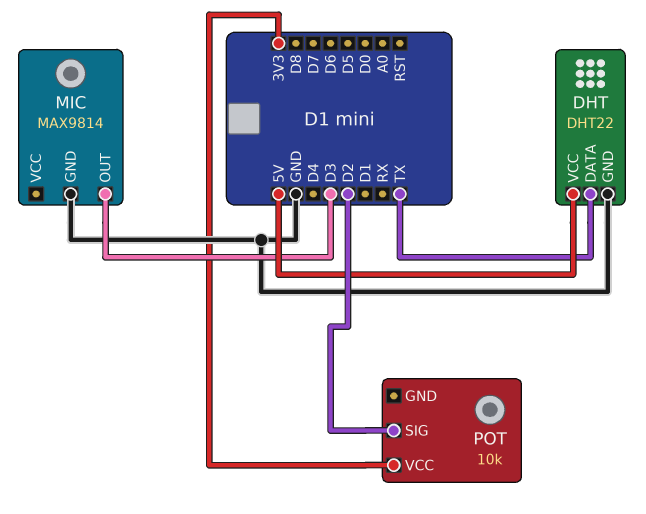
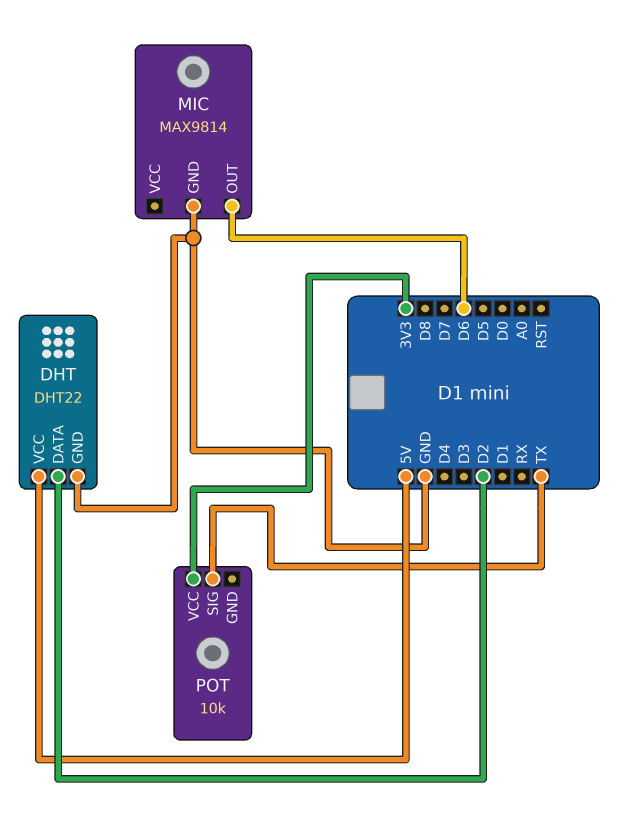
DHT pin DATA: TX -> D2
MIC pin OUT: D3 -> D6
POT pin SIG: D2 -> TX

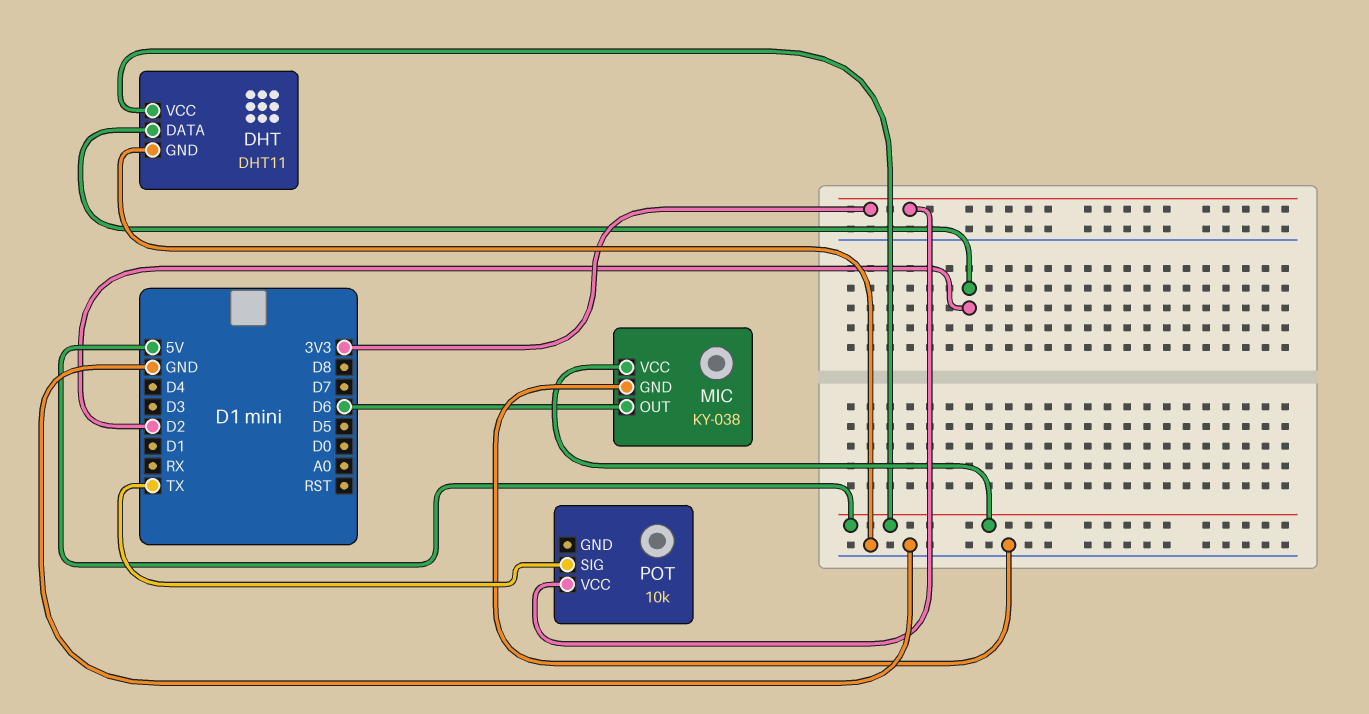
DHT: DHT22 -> DHT11
MIC: MAX9814 -> KY-038
MIC pin VCC: none -> 5V

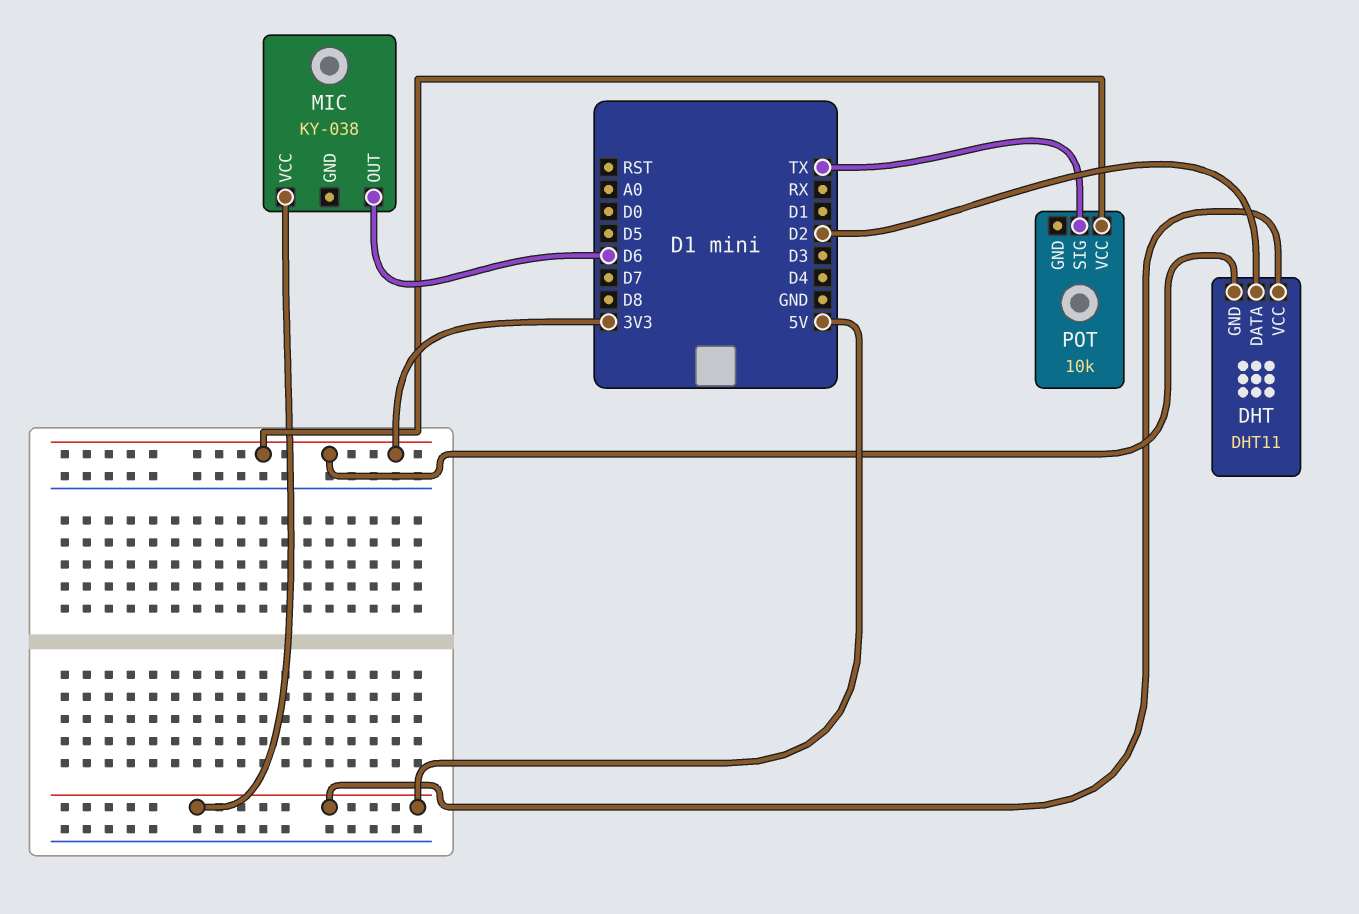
DHT pin GND: GND -> 3V3
MIC pin GND: GND -> none

